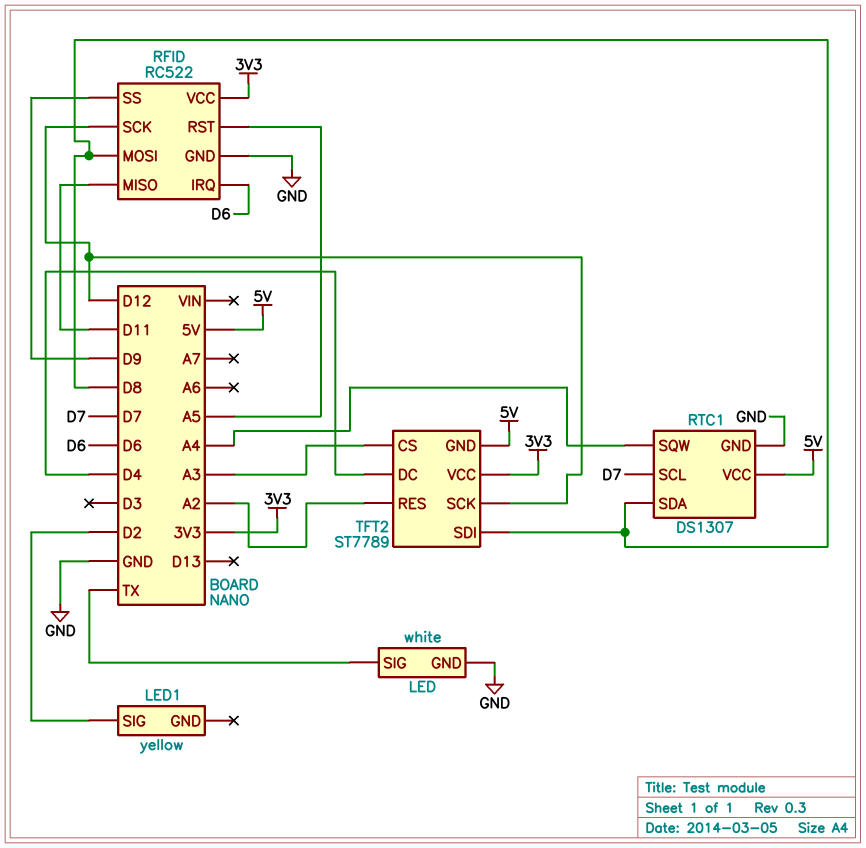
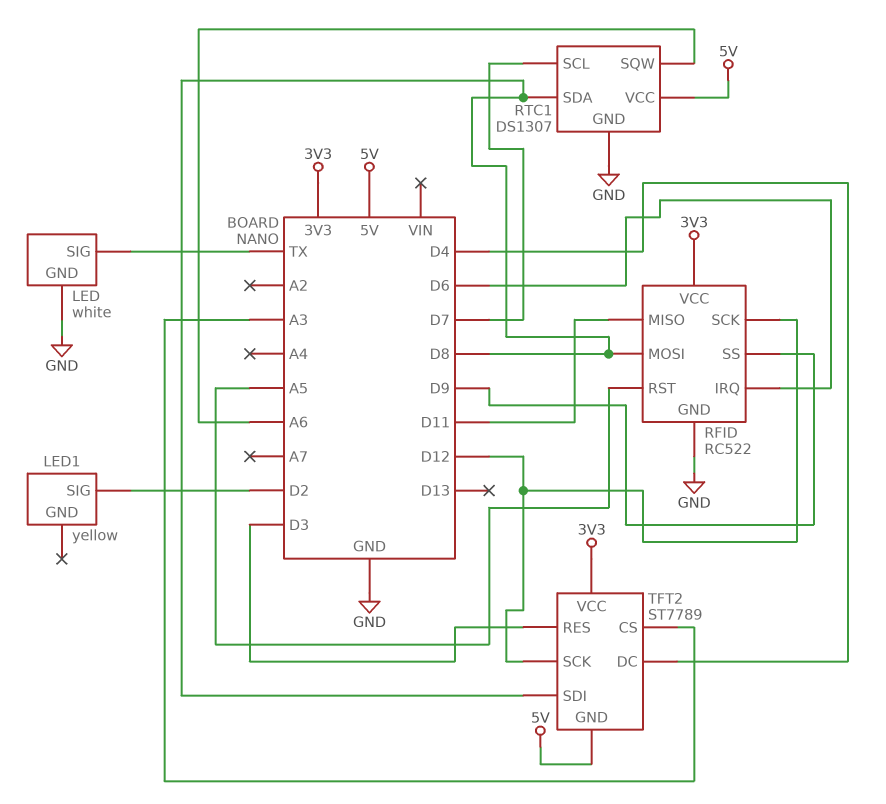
RTC1 pin SQW: A4 -> A6
TFT2 pin RES: A2 -> D3

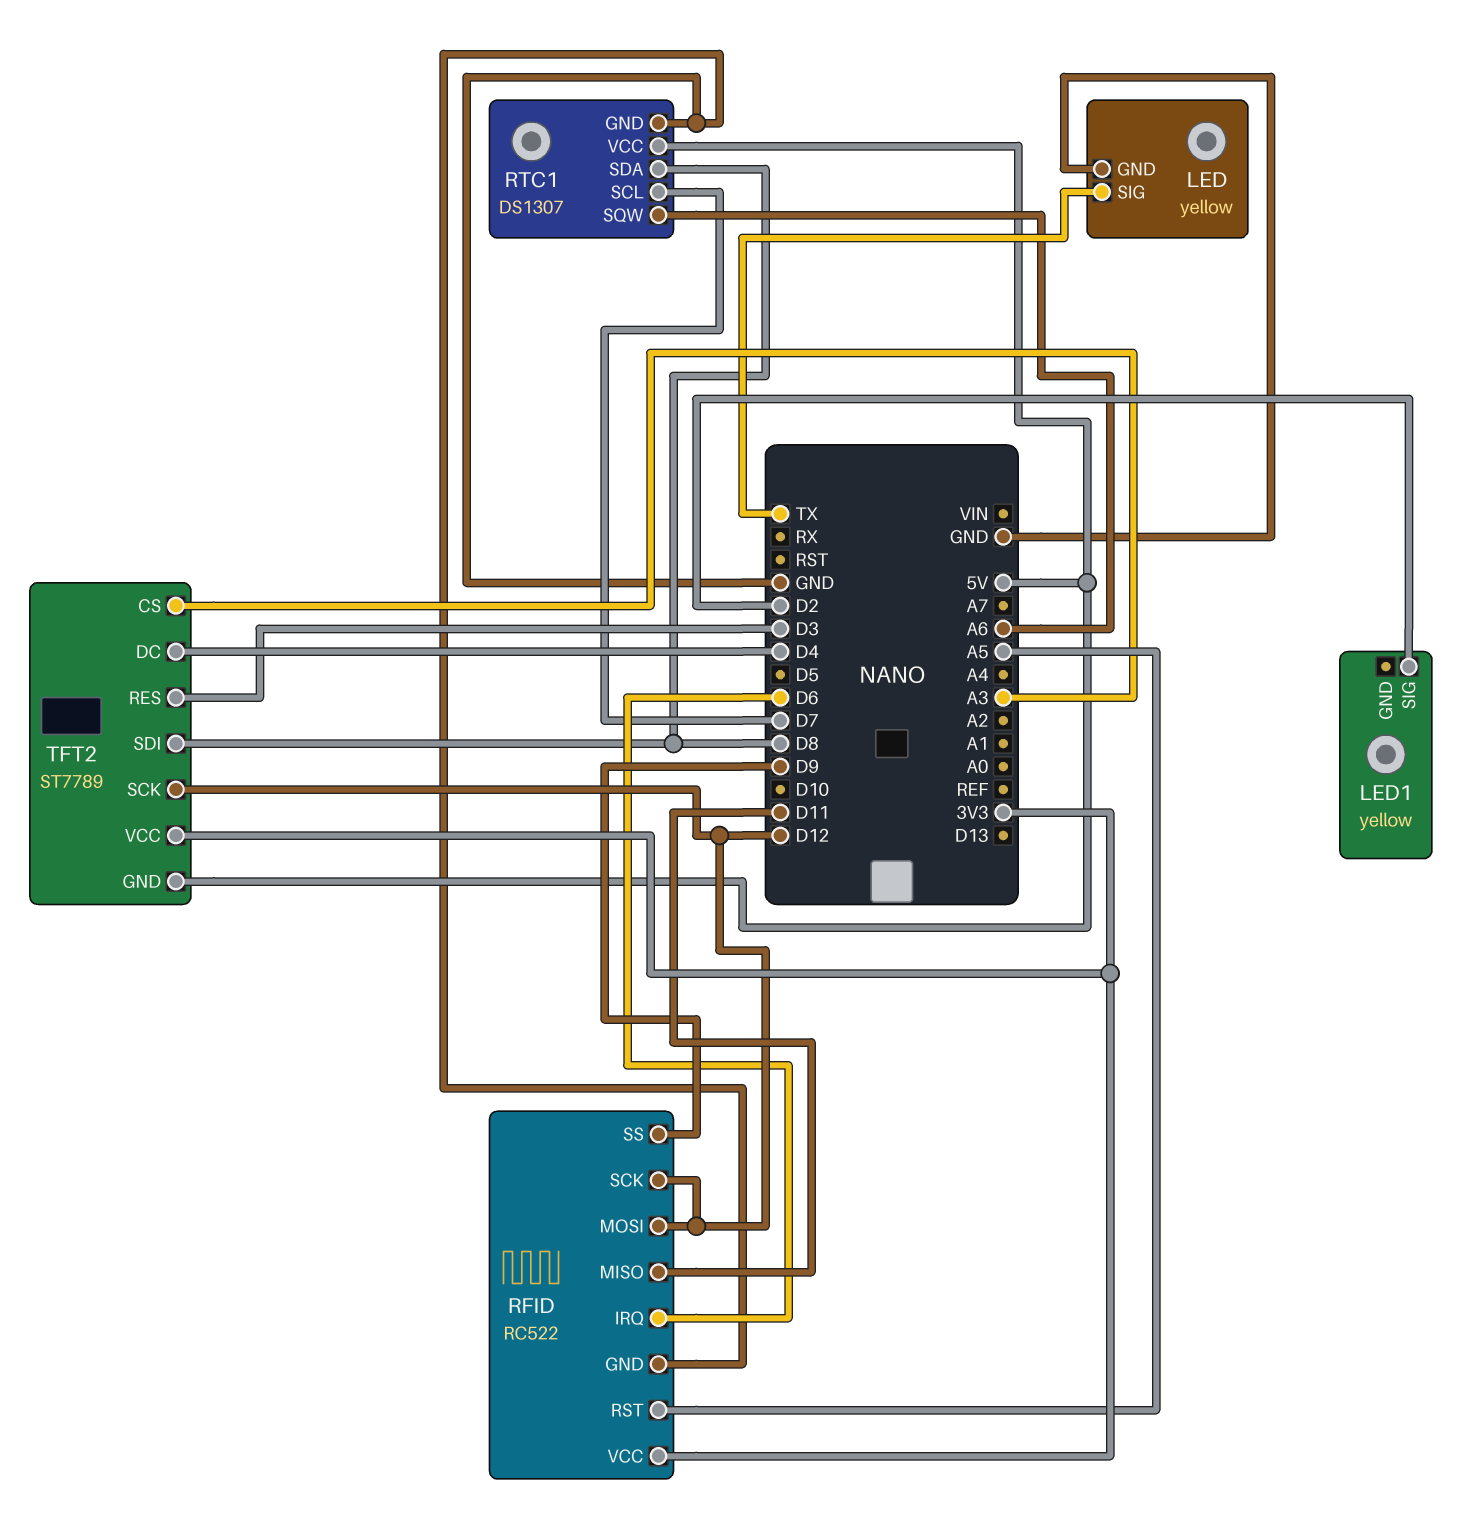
LED: white -> yellow
RFID pin MOSI: D8 -> D12

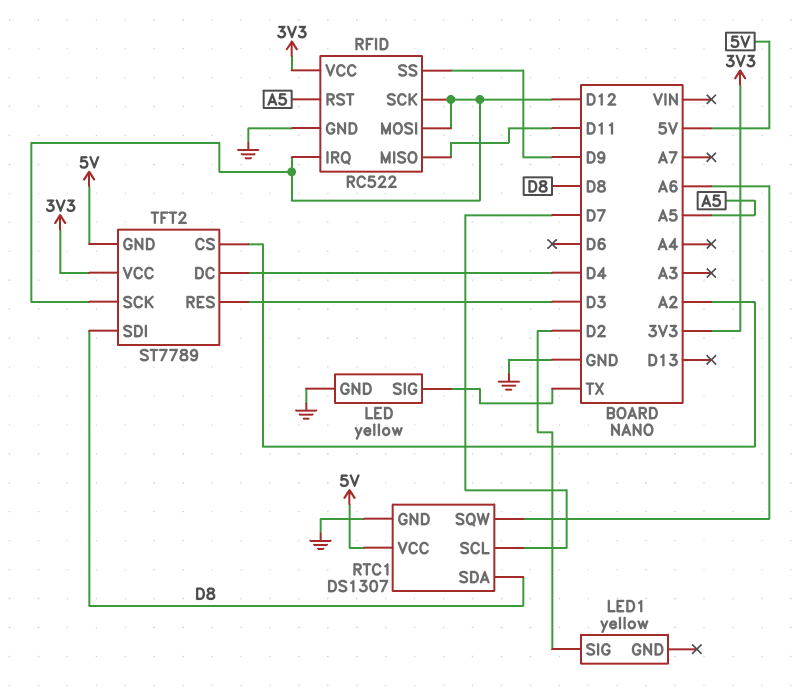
RFID pin IRQ: D6 -> D12
TFT2 pin CS: A3 -> A2

